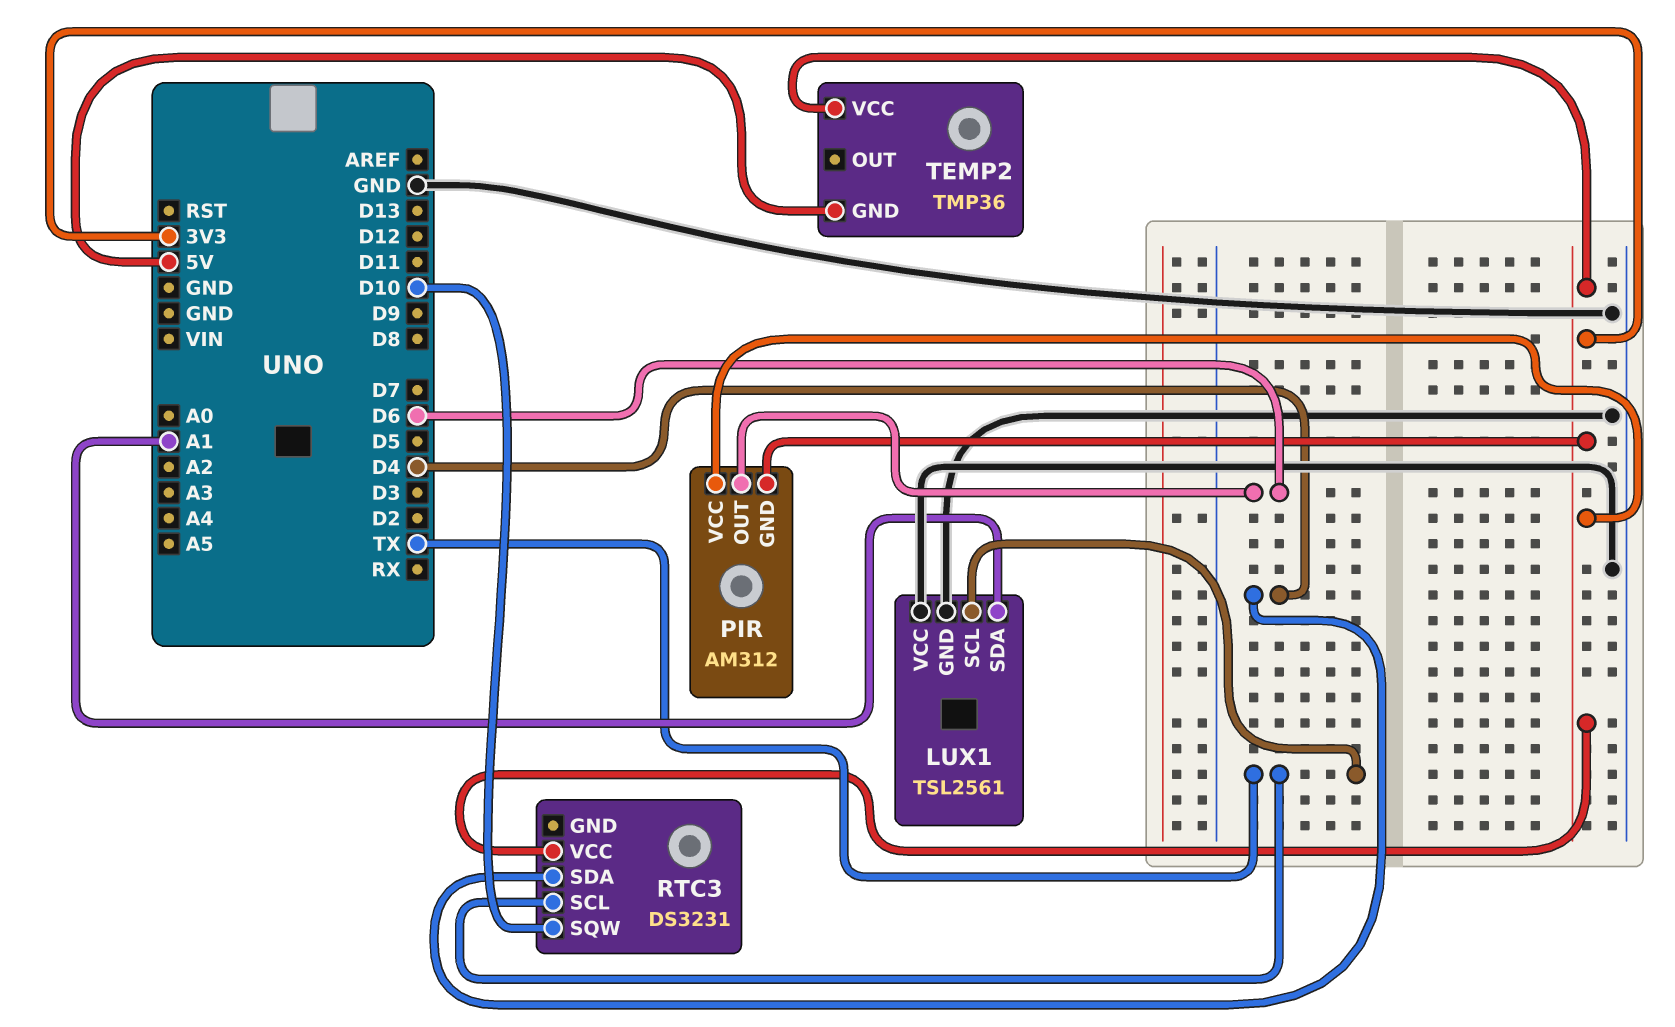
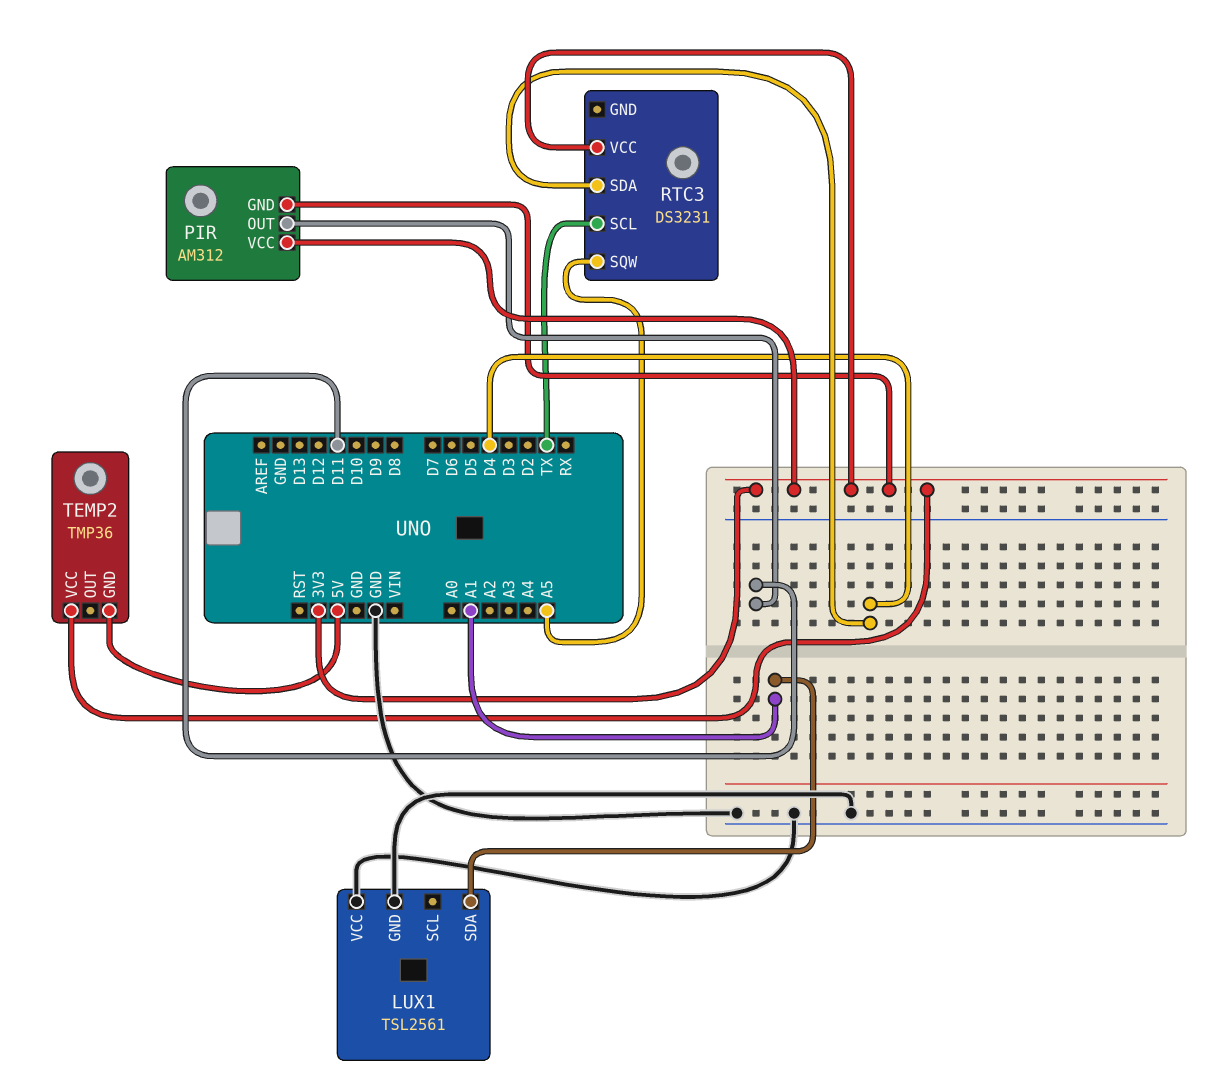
LUX1 pin SCL: TX -> none
PIR pin OUT: D6 -> D11
RTC3 pin SQW: D10 -> A5

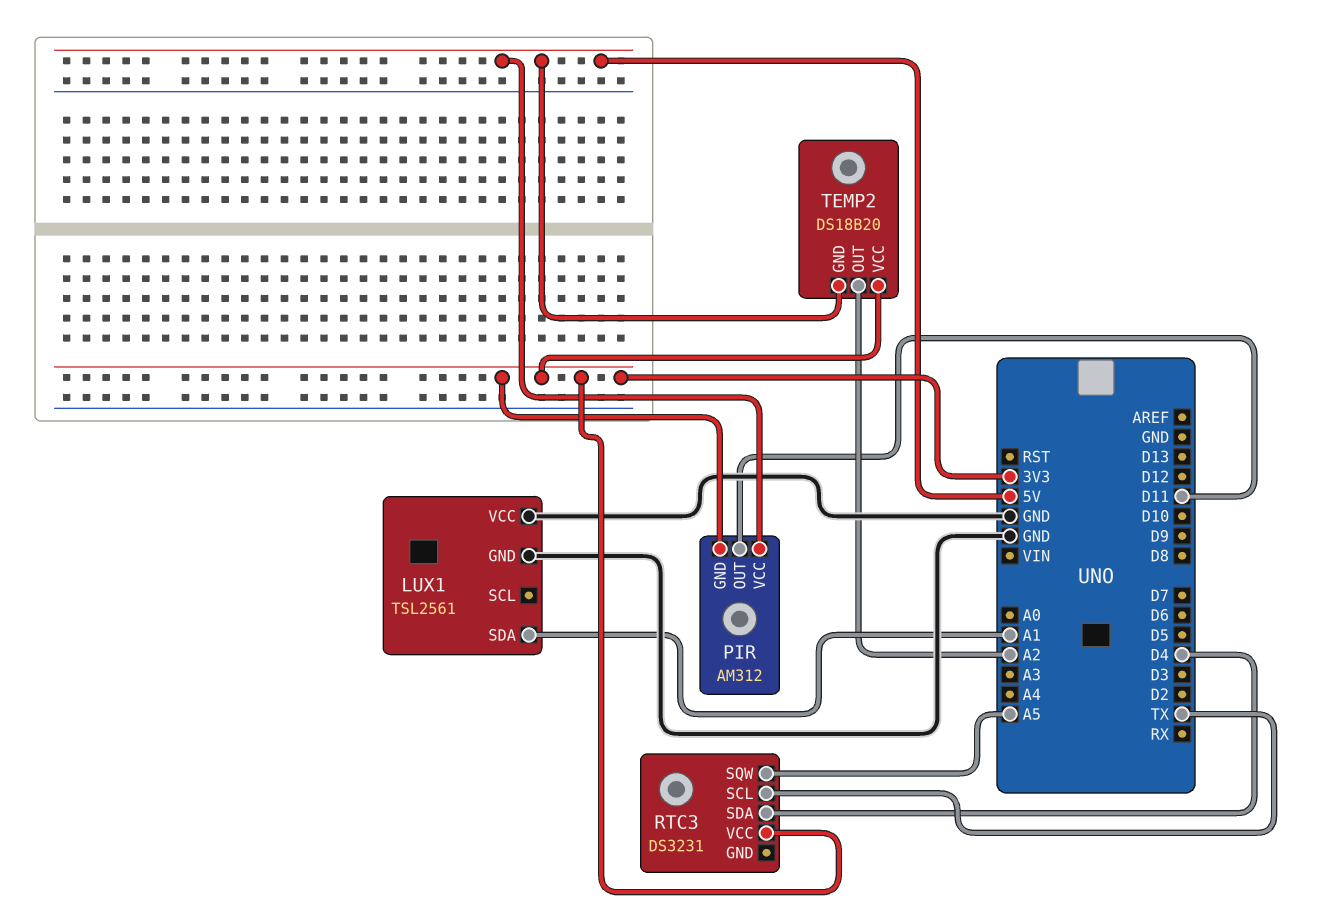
PIR pin VCC: 3V3 -> 5V
TEMP2: TMP36 -> DS18B20
TEMP2 pin OUT: none -> A2

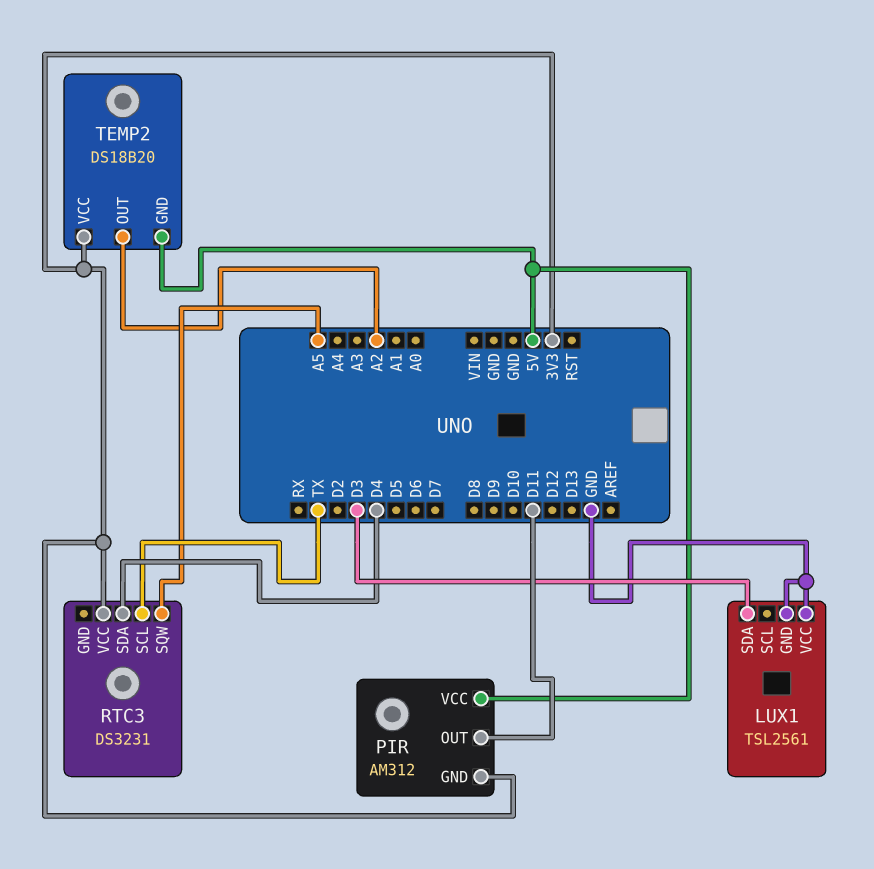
LUX1 pin SDA: A1 -> D3

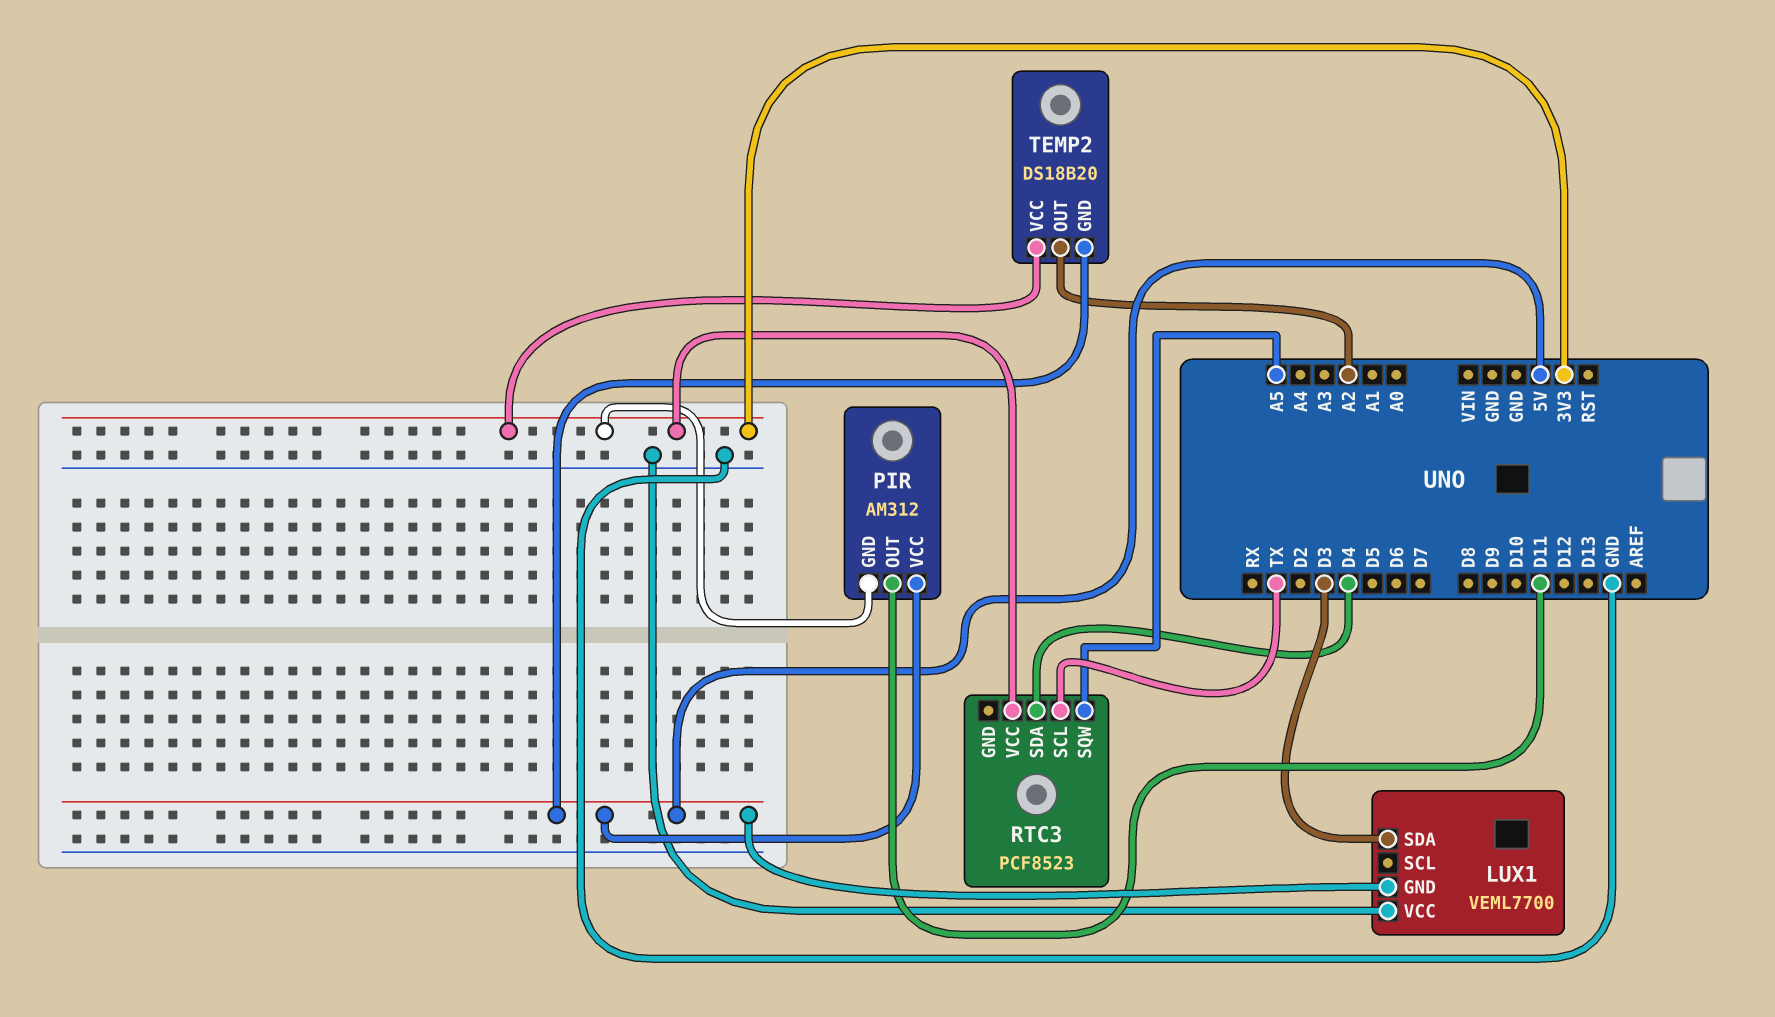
LUX1: TSL2561 -> VEML7700
LUX1 pin GND: GND -> 5V
RTC3: DS3231 -> PCF8523

